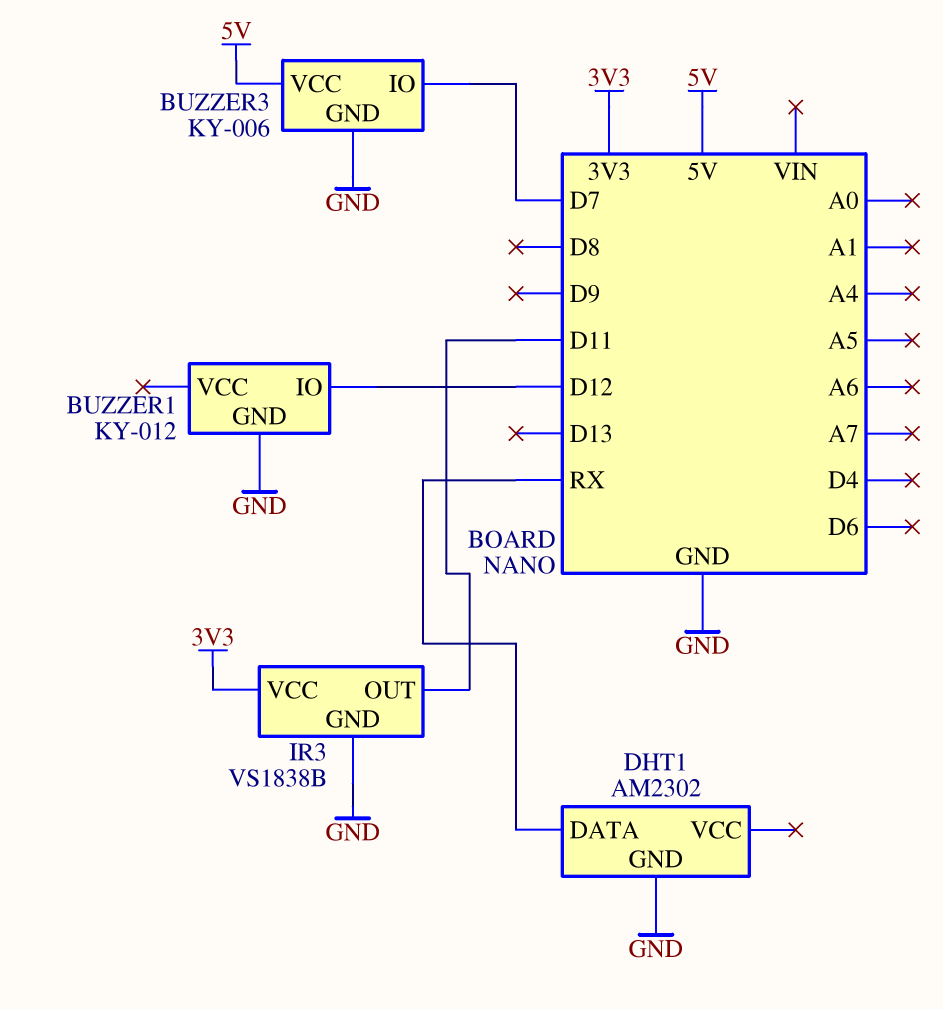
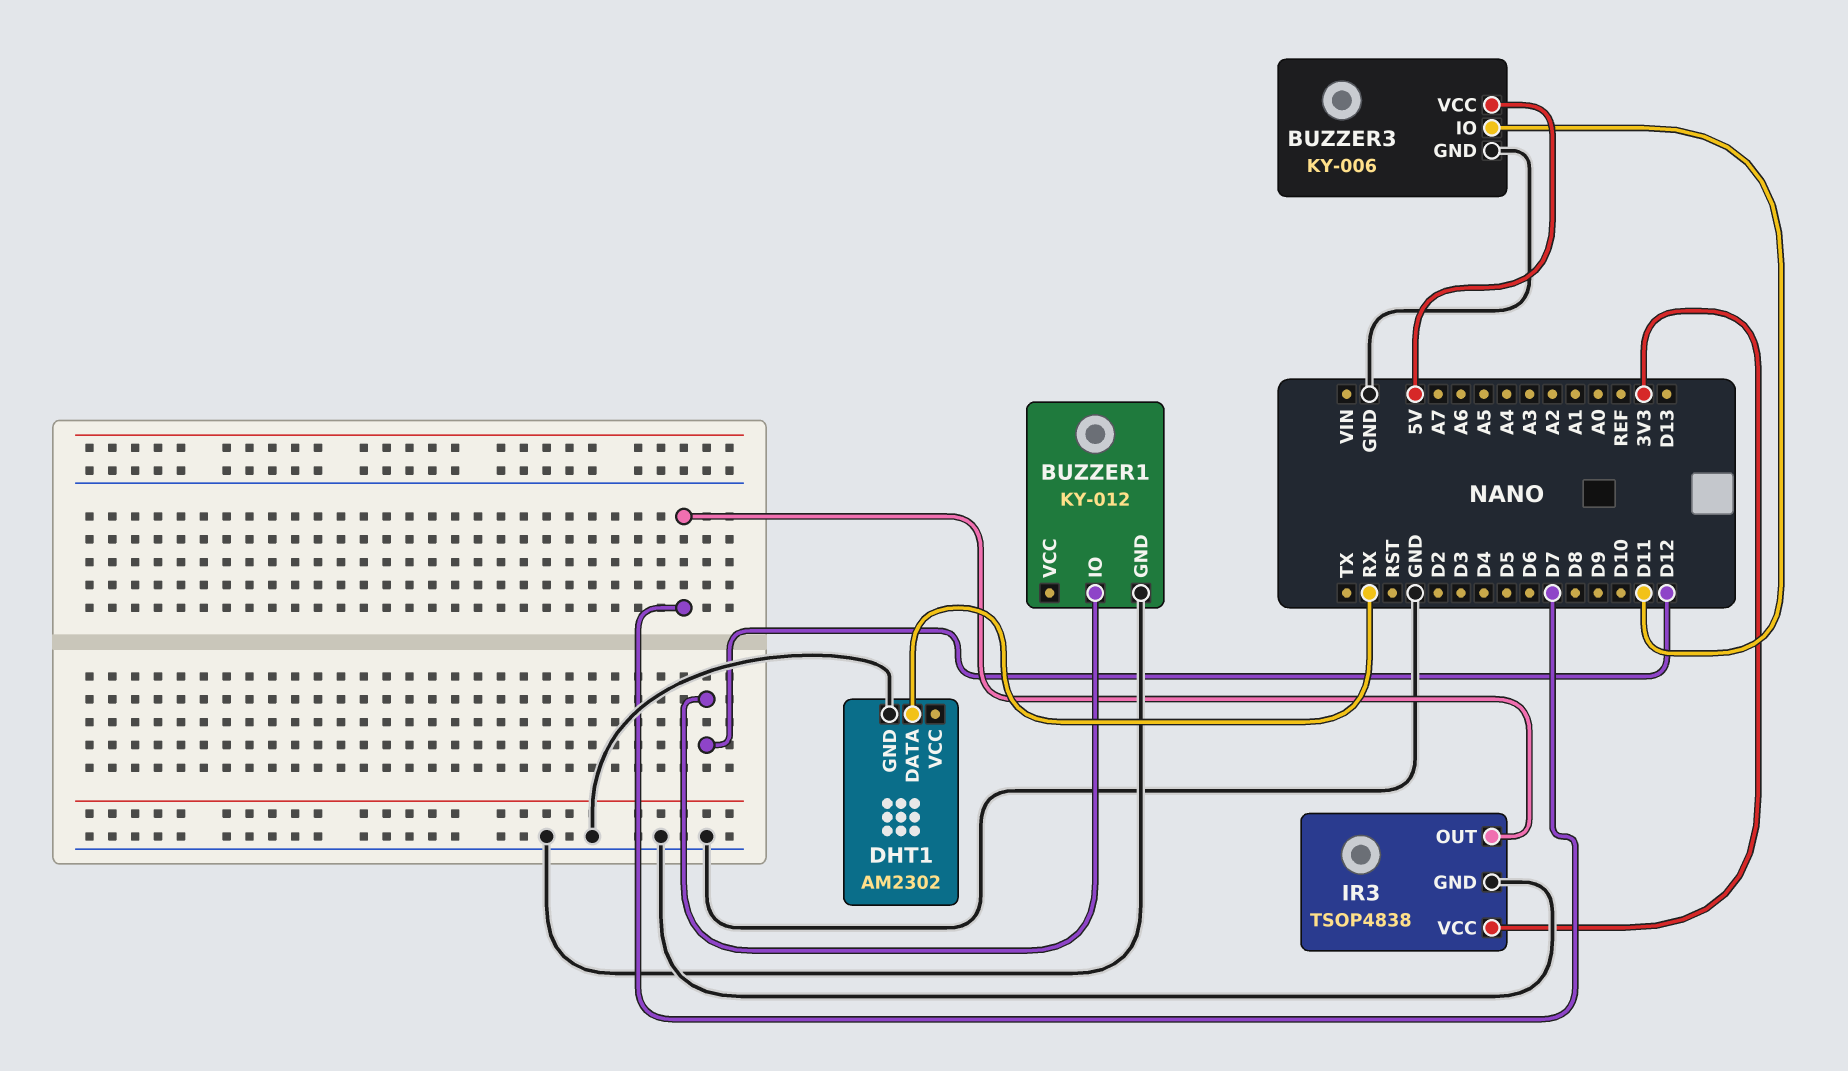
BUZZER3 pin IO: D7 -> D11
IR3: VS1838B -> TSOP4838
IR3 pin OUT: D11 -> D7

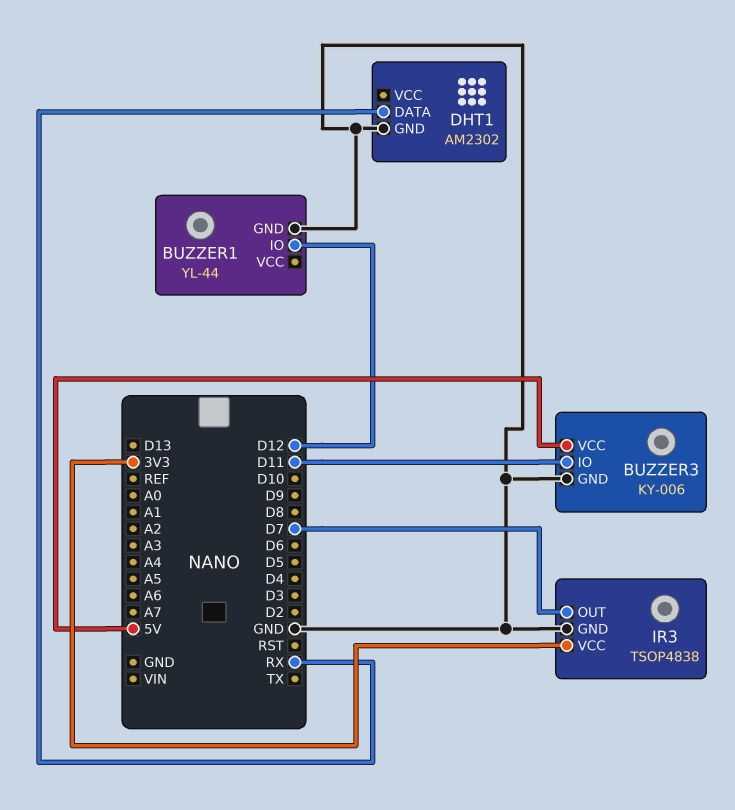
BUZZER1: KY-012 -> YL-44

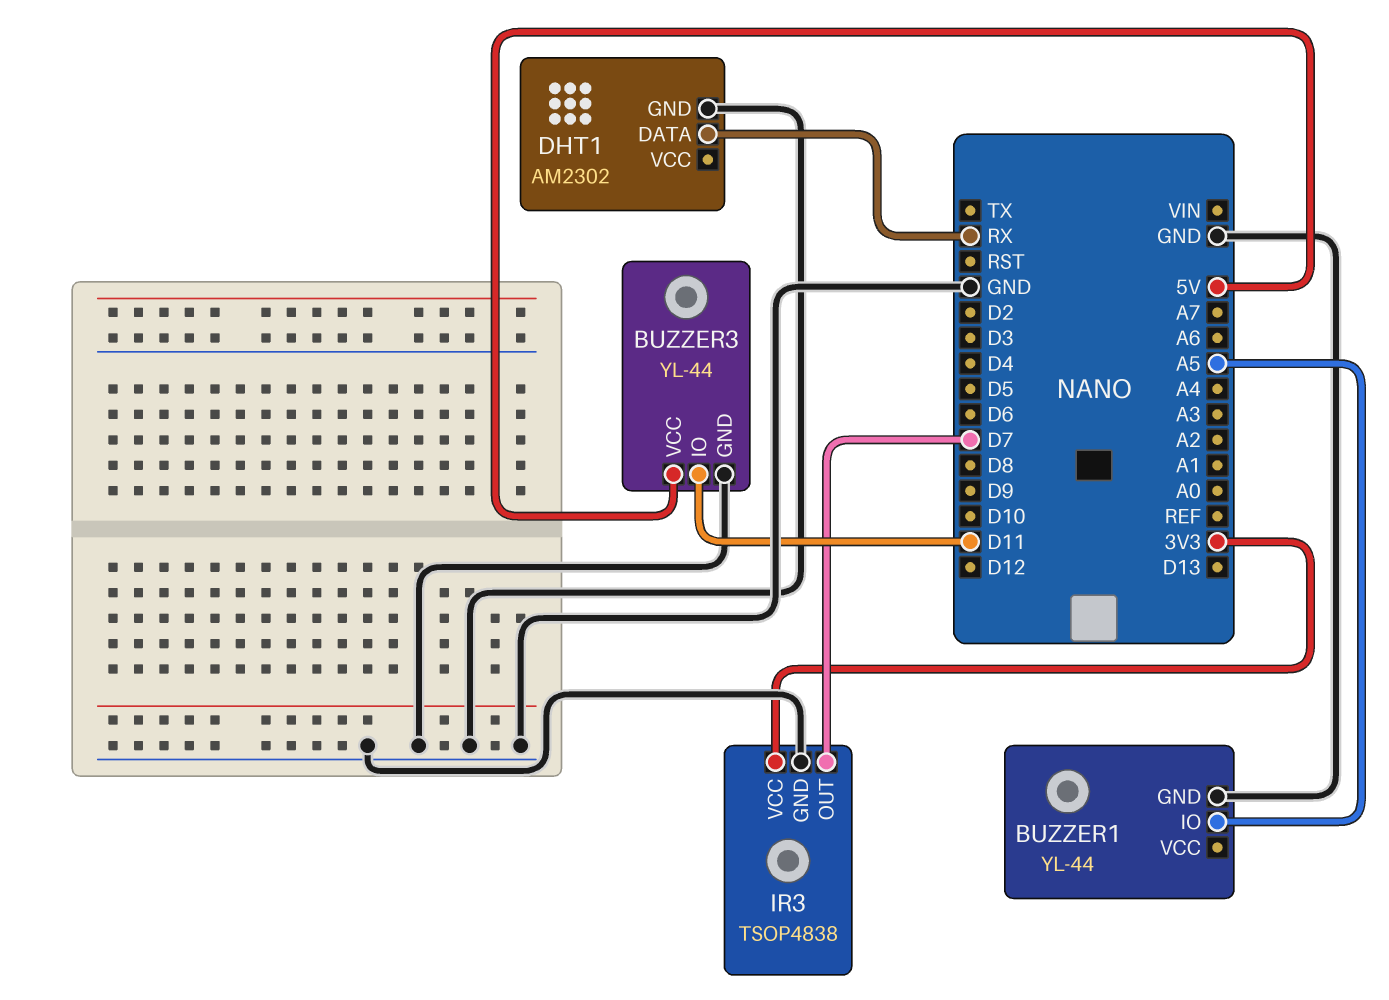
BUZZER1 pin IO: D12 -> A5
BUZZER3: KY-006 -> YL-44

